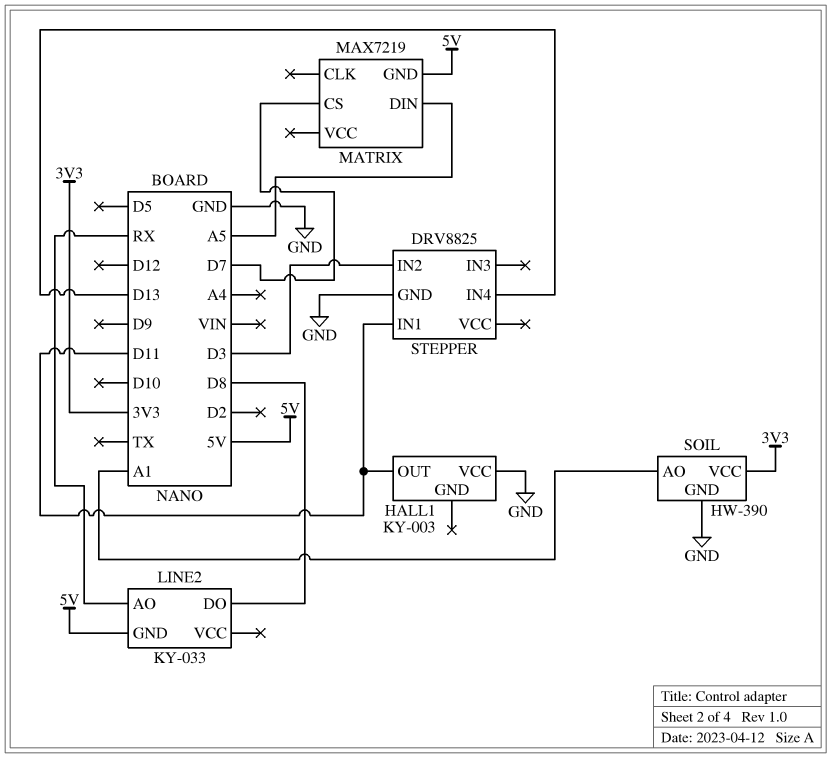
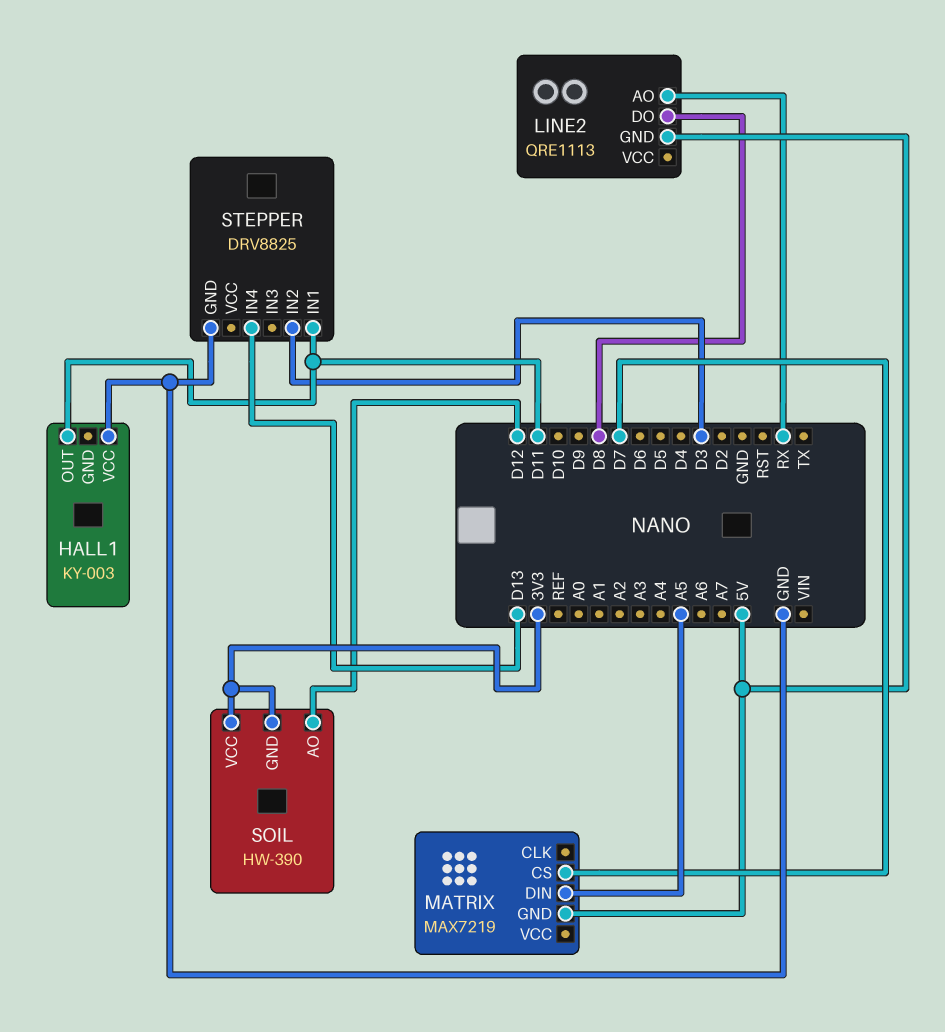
LINE2: KY-033 -> QRE1113
SOIL pin AO: A1 -> D12
SOIL pin GND: GND -> 3V3

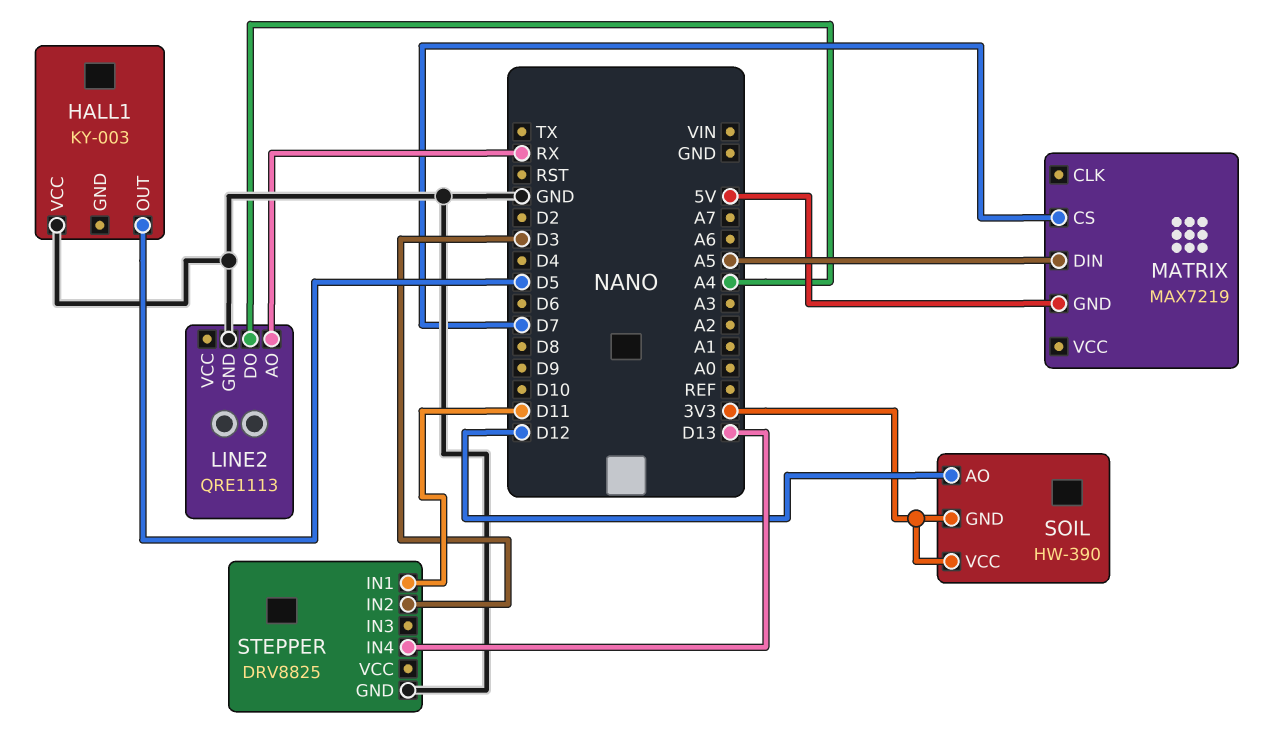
HALL1 pin OUT: D11 -> D5
LINE2 pin DO: D8 -> A4
LINE2 pin GND: 5V -> GND

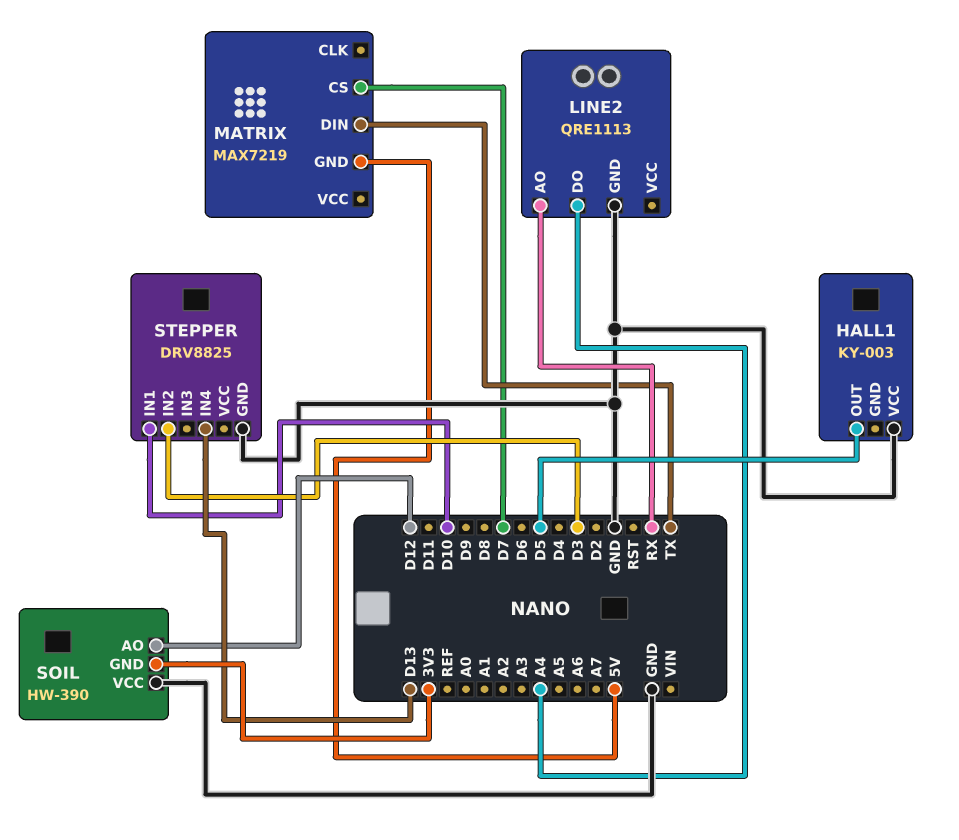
MATRIX pin DIN: A5 -> TX
SOIL pin VCC: 3V3 -> GND
STEPPER pin IN1: D11 -> D10

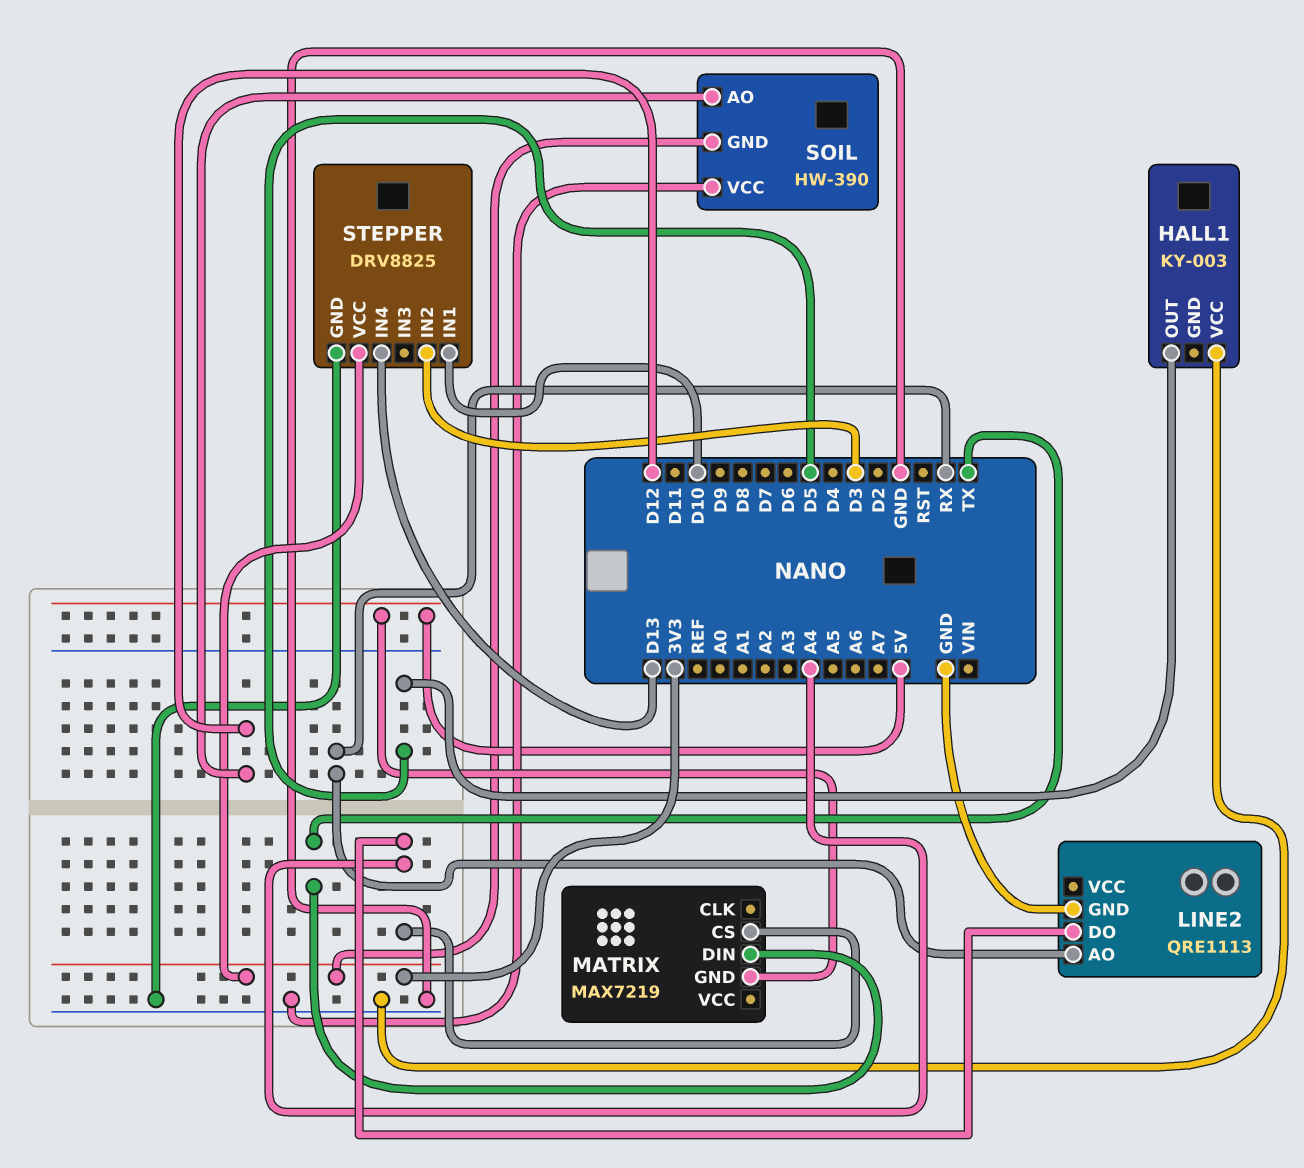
MATRIX pin CS: D7 -> A4
STEPPER pin VCC: none -> 3V3

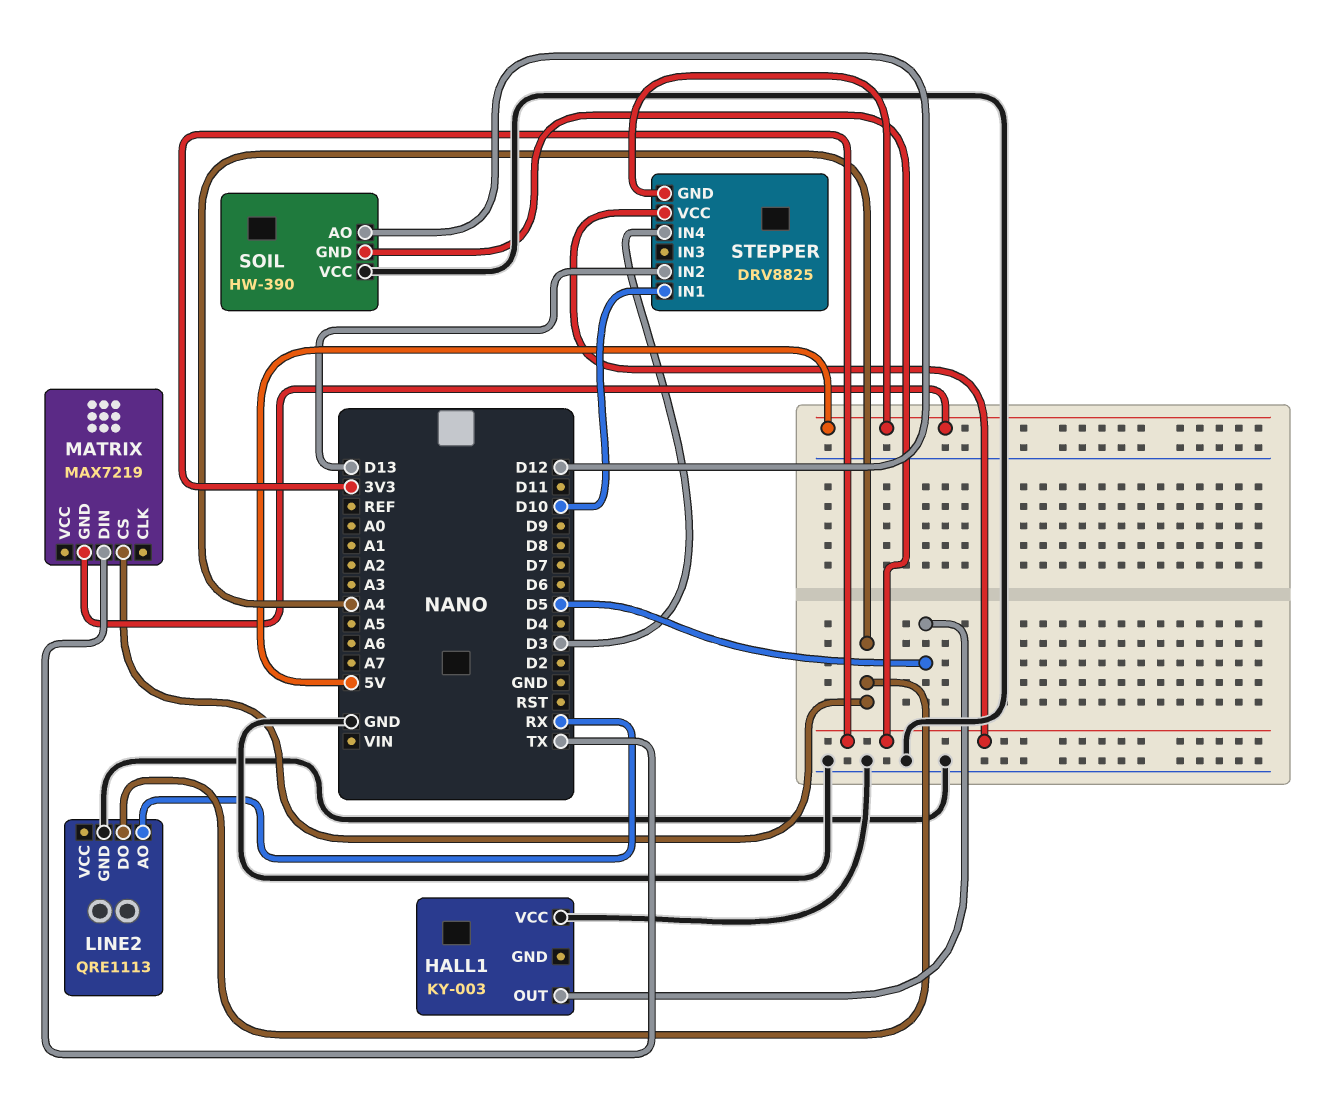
STEPPER pin GND: GND -> 5V
STEPPER pin IN2: D3 -> D13
STEPPER pin IN4: D13 -> D3

